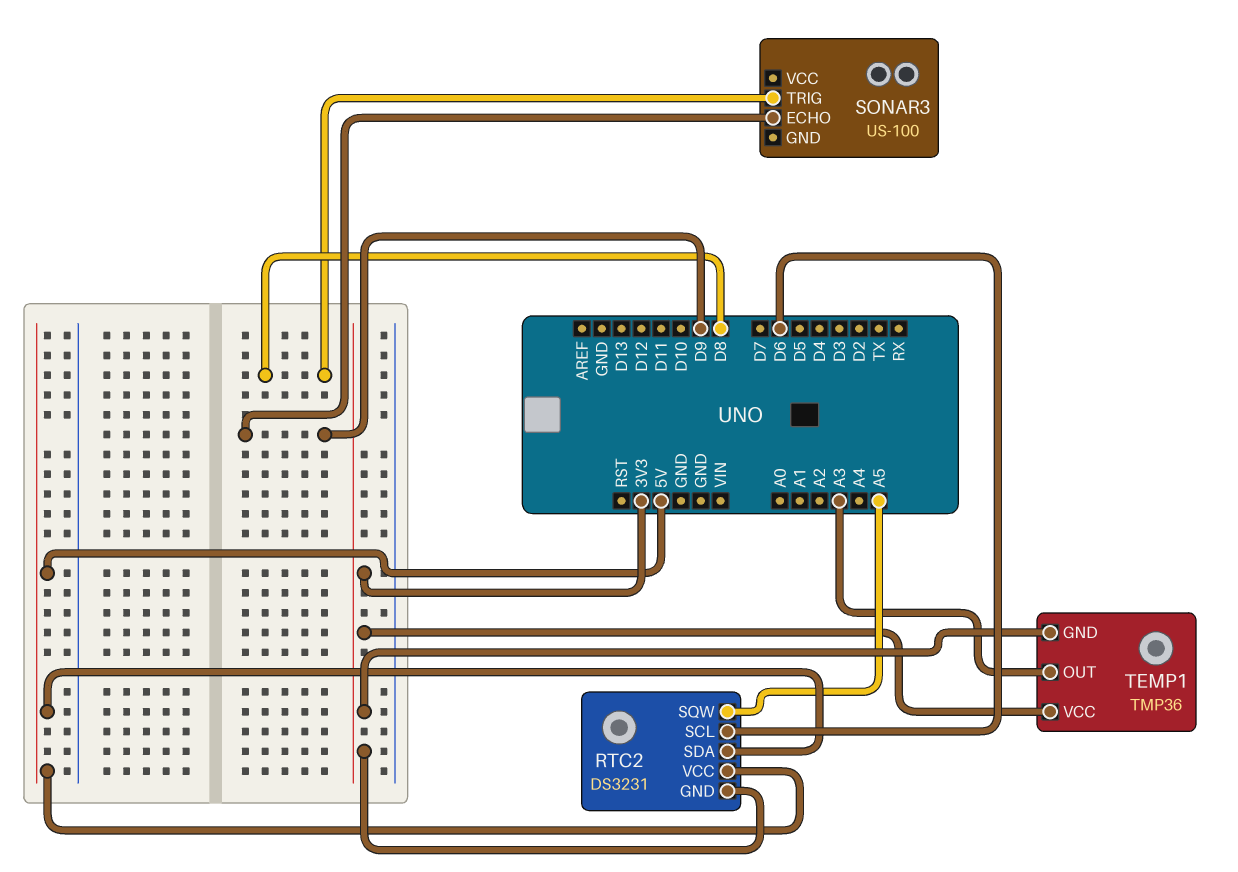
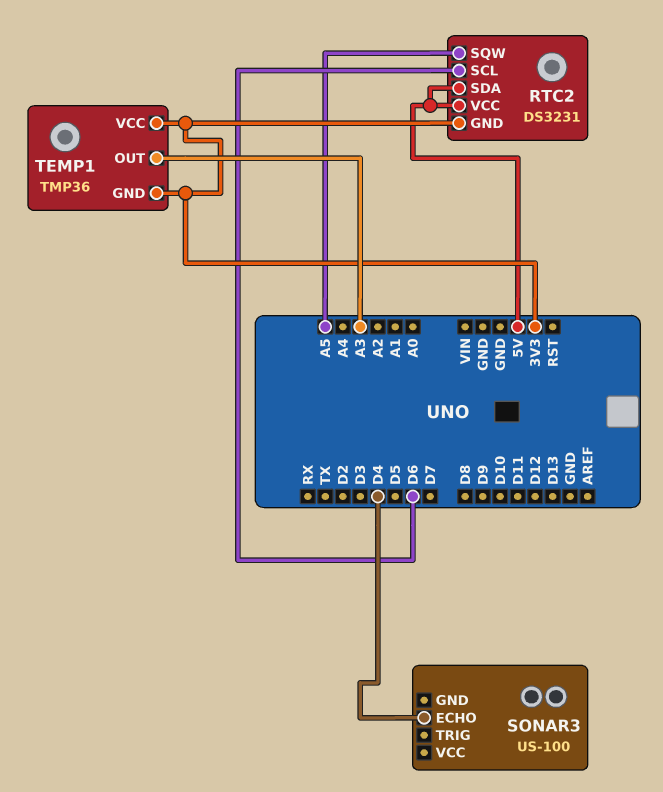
SONAR3 pin ECHO: D9 -> D4
SONAR3 pin TRIG: D8 -> none

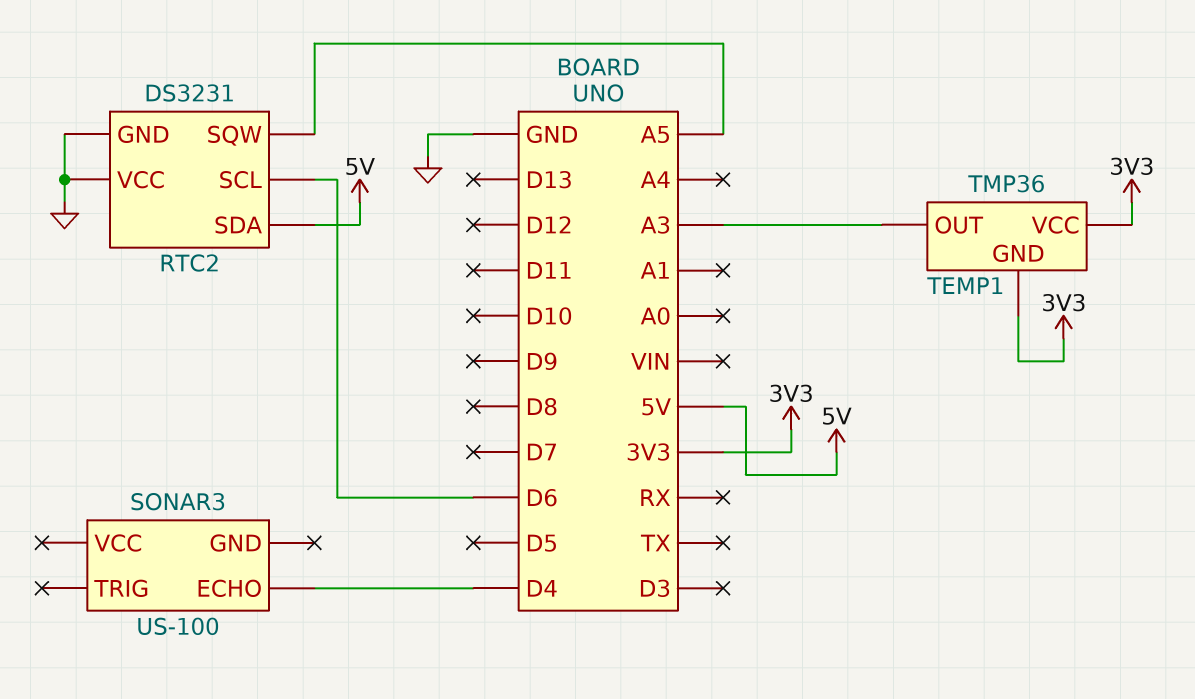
RTC2 pin GND: 3V3 -> GND
RTC2 pin VCC: 5V -> GND

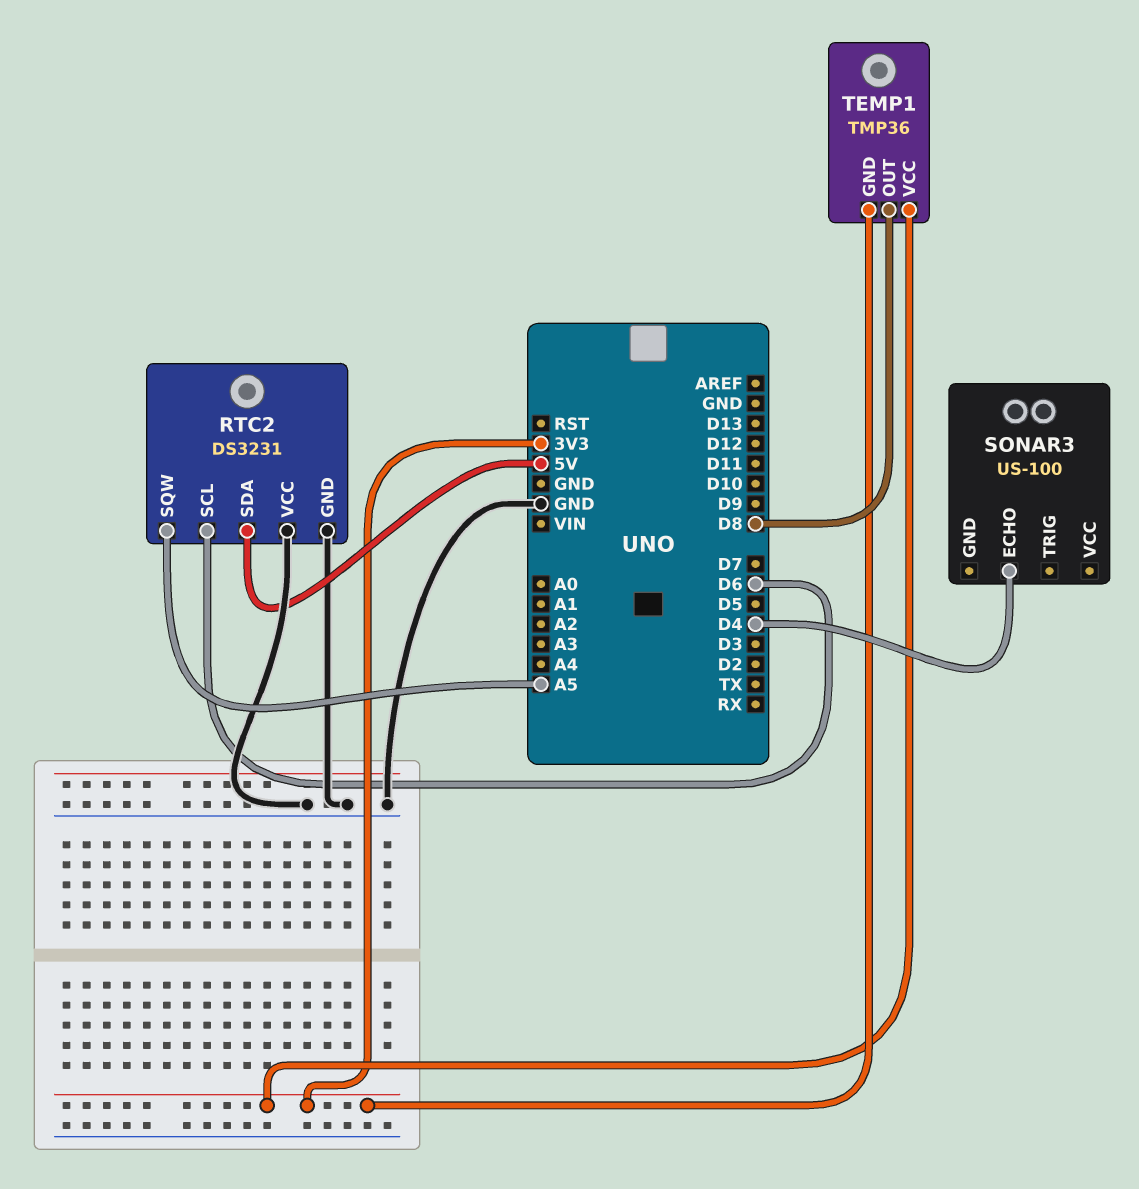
TEMP1 pin OUT: A3 -> D8

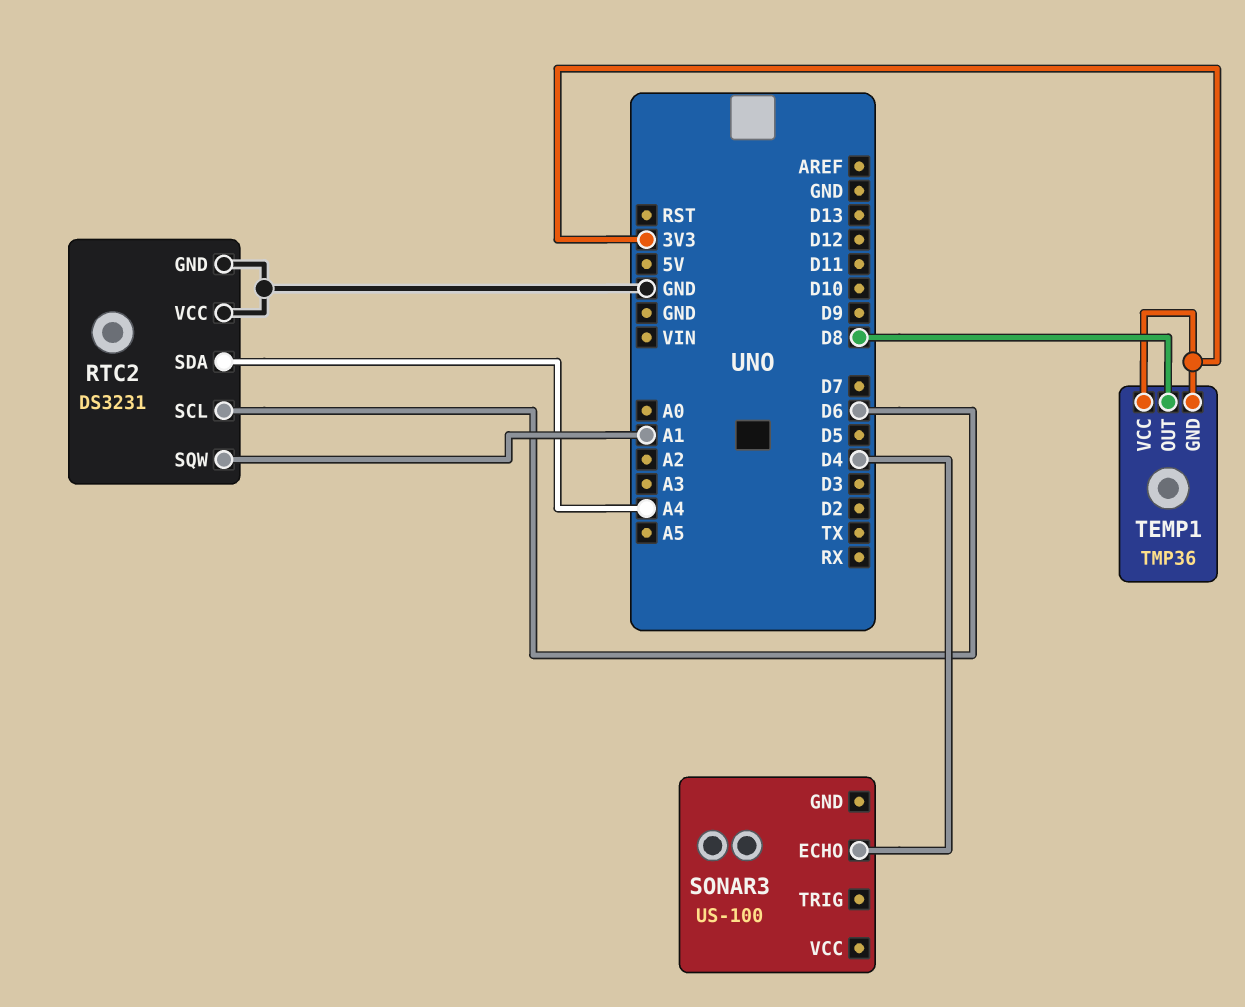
RTC2 pin SDA: 5V -> A4
RTC2 pin SQW: A5 -> A1

